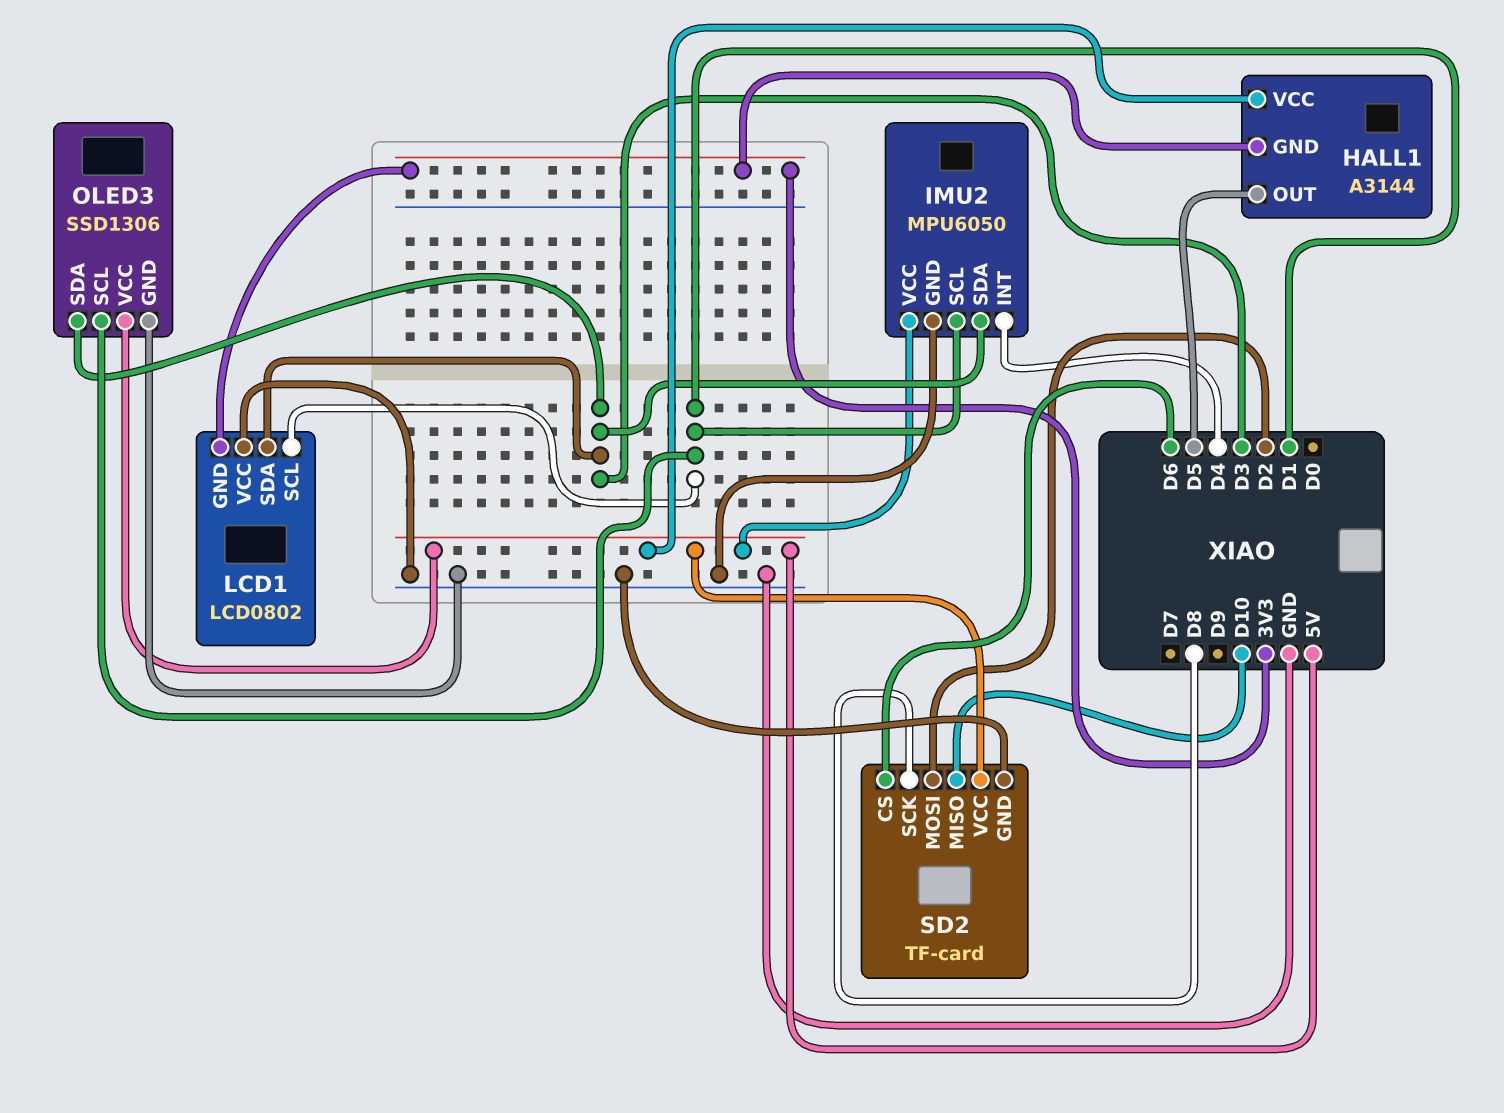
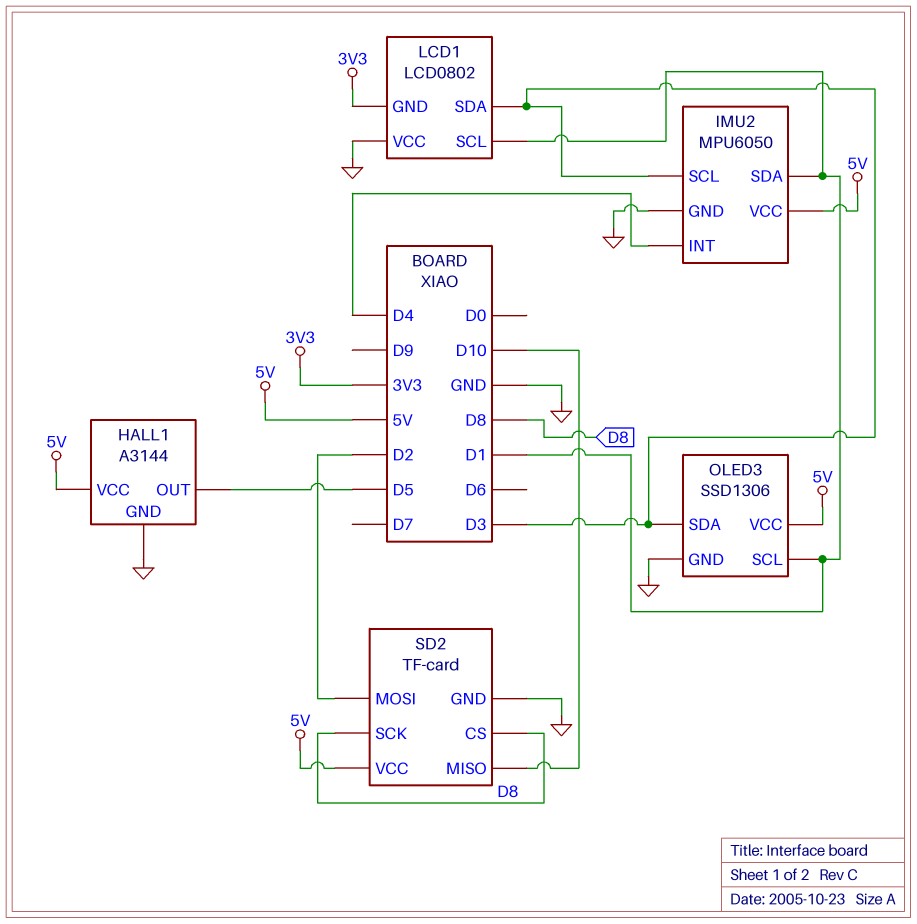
HALL1 pin GND: 3V3 -> GND
IMU2 pin SCL: D1 -> D3
IMU2 pin SDA: D3 -> D1
SD2 pin CS: D6 -> D8

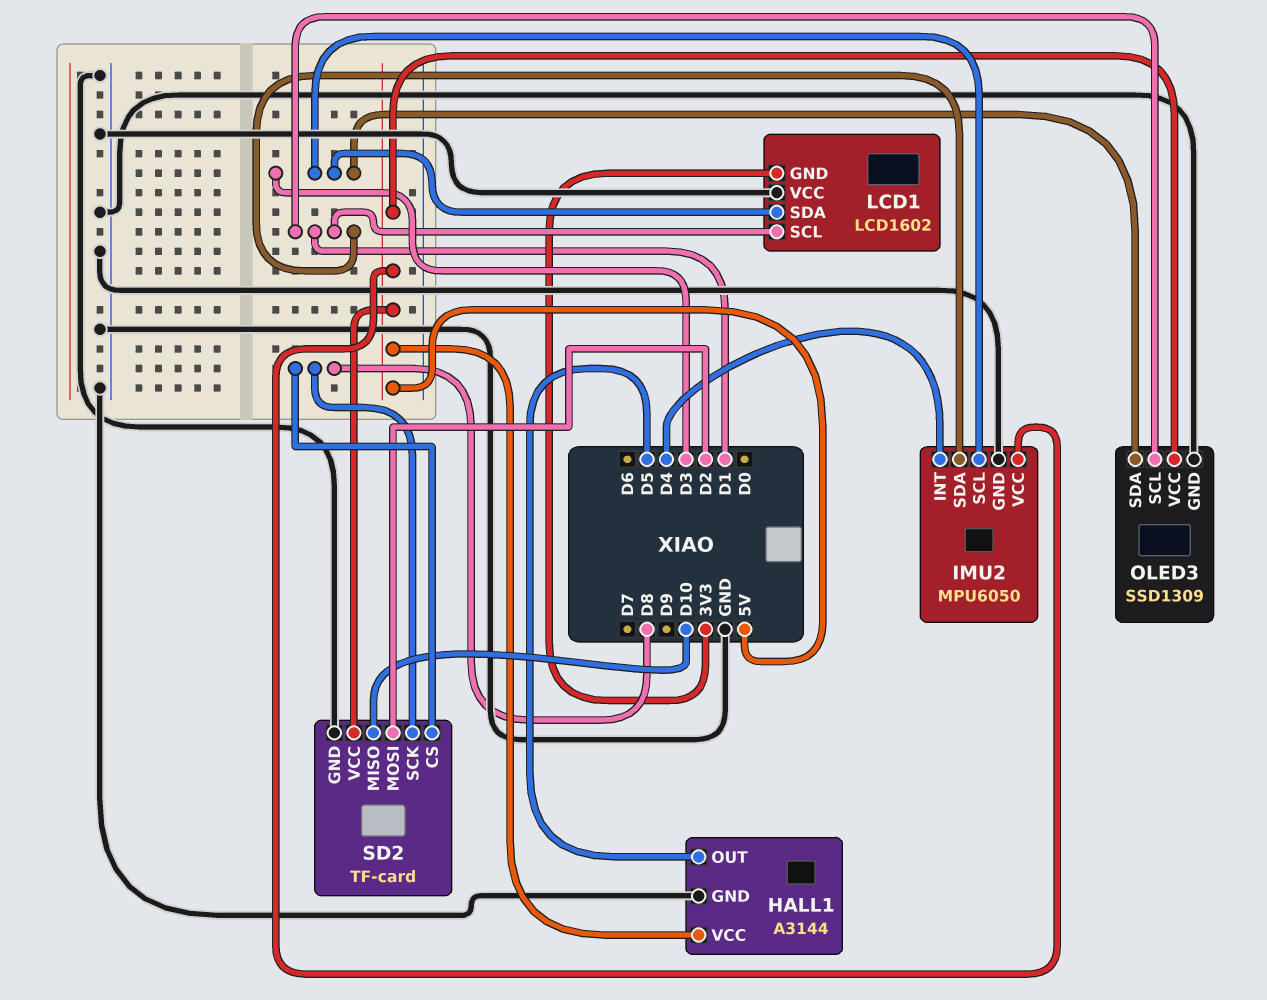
LCD1: LCD0802 -> LCD1602
OLED3: SSD1306 -> SSD1309

